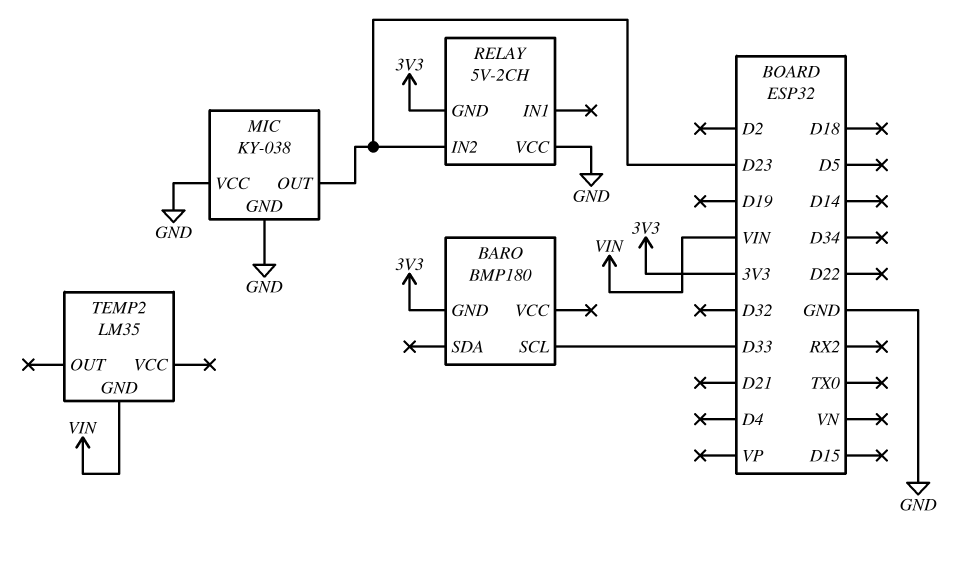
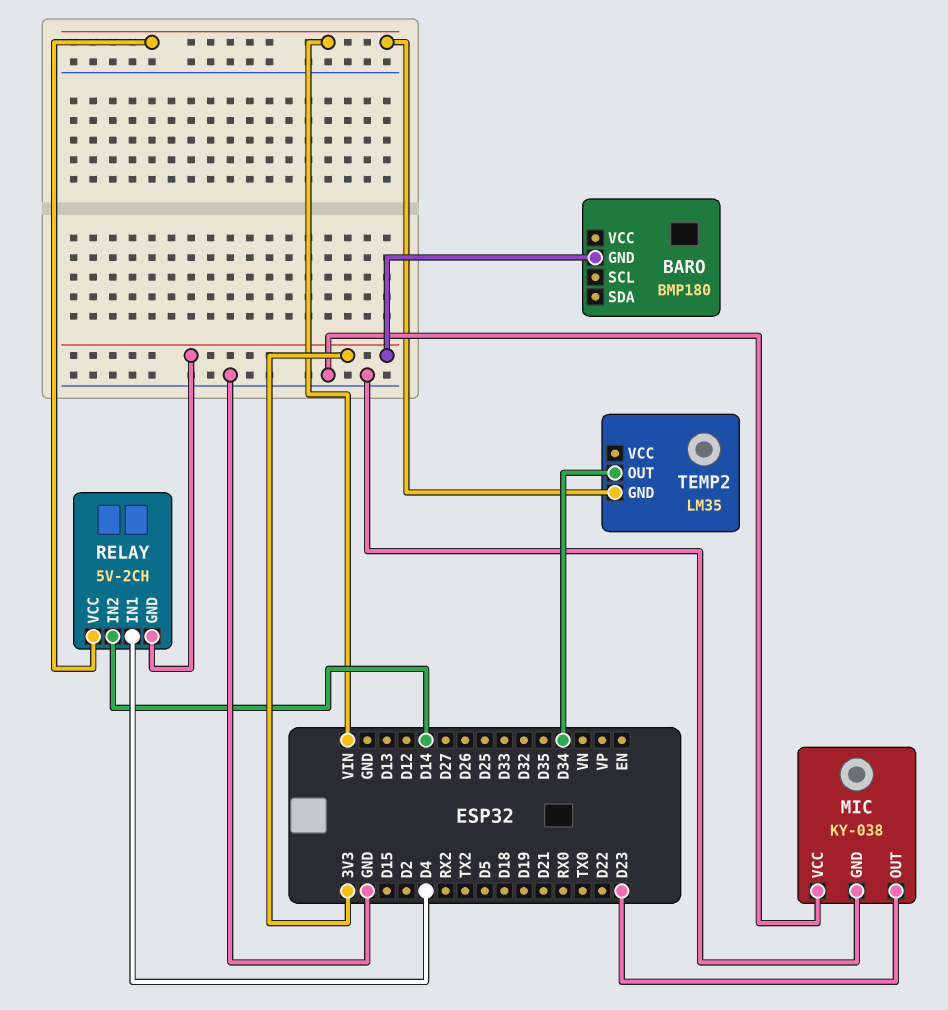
BARO pin SCL: D33 -> none
RELAY pin IN1: none -> D4
RELAY pin IN2: D23 -> D14
RELAY pin VCC: GND -> VIN
TEMP2 pin OUT: none -> D34

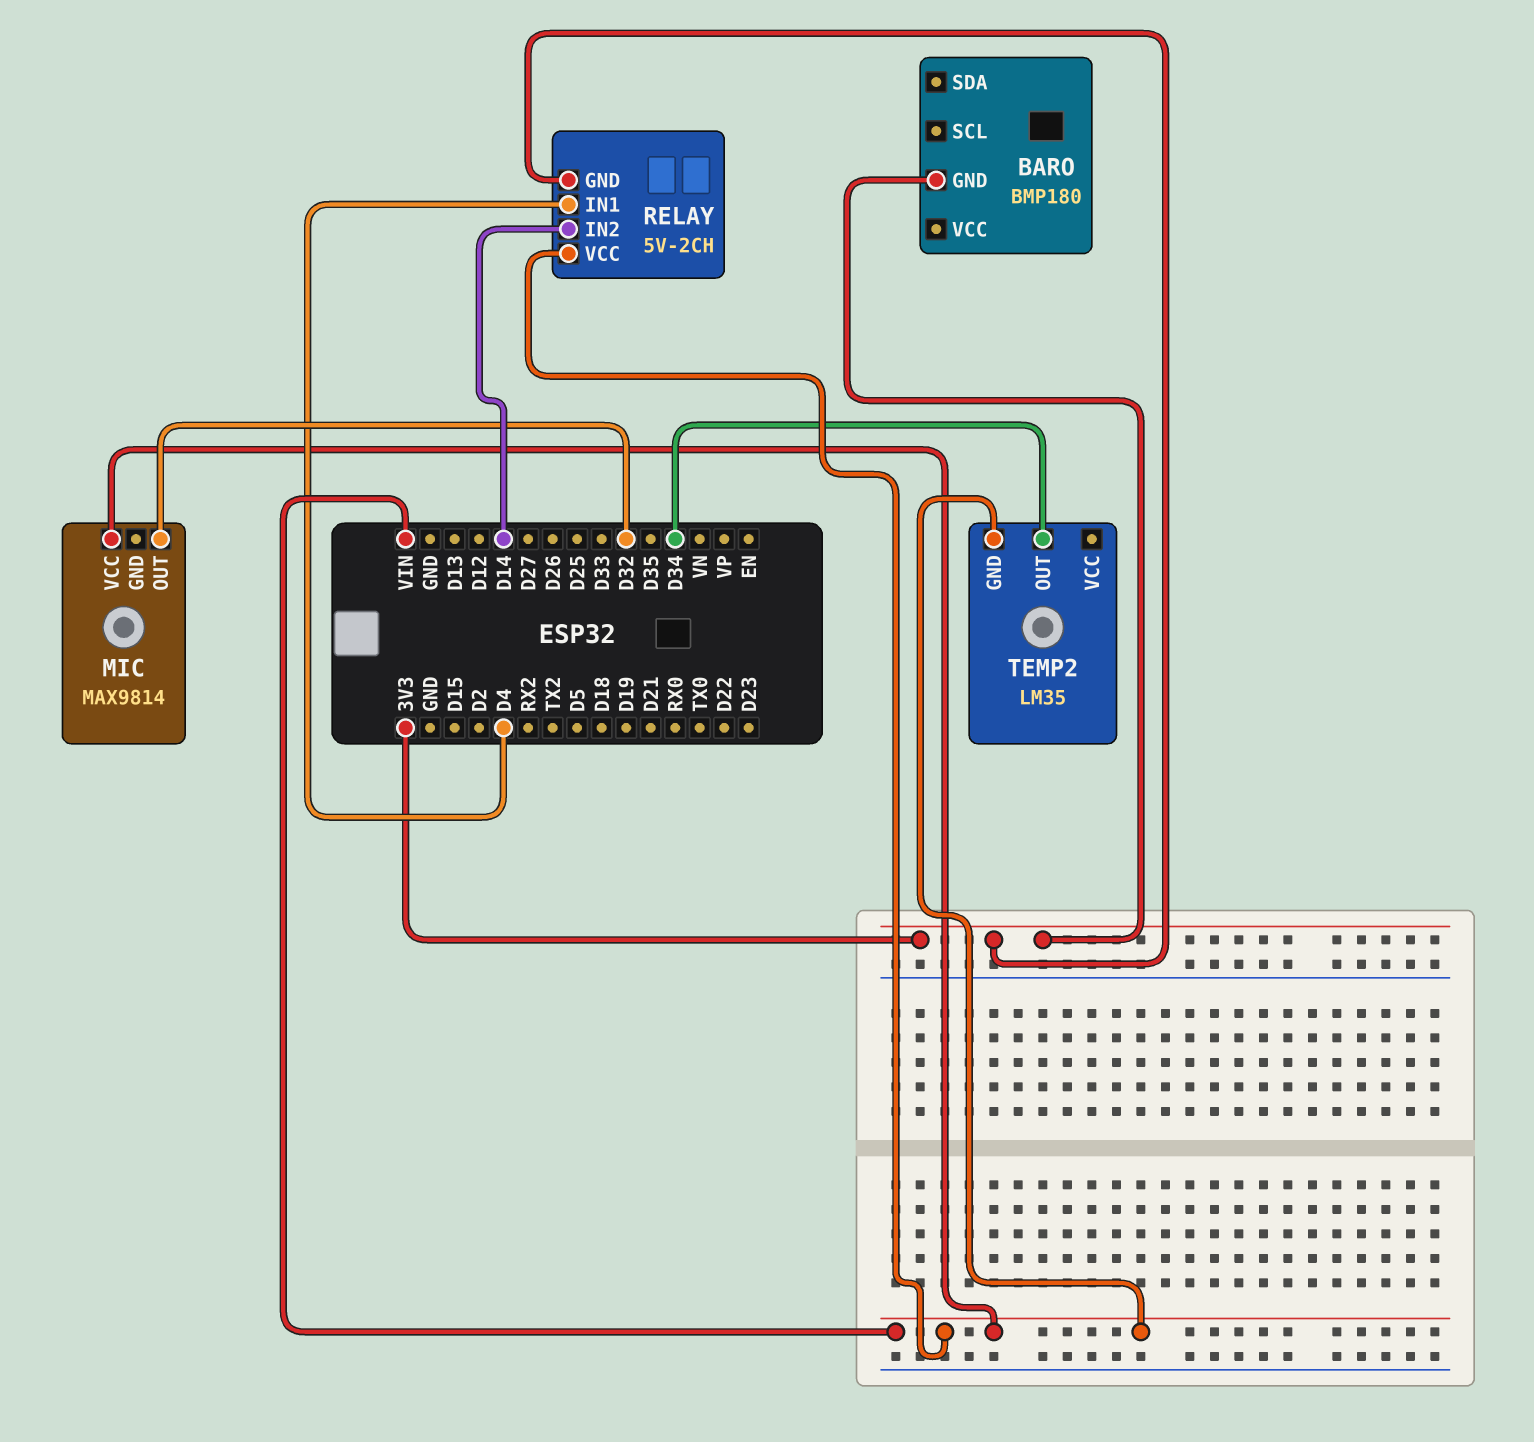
MIC: KY-038 -> MAX9814
MIC pin GND: GND -> none
MIC pin OUT: D23 -> D32
MIC pin VCC: GND -> VIN

